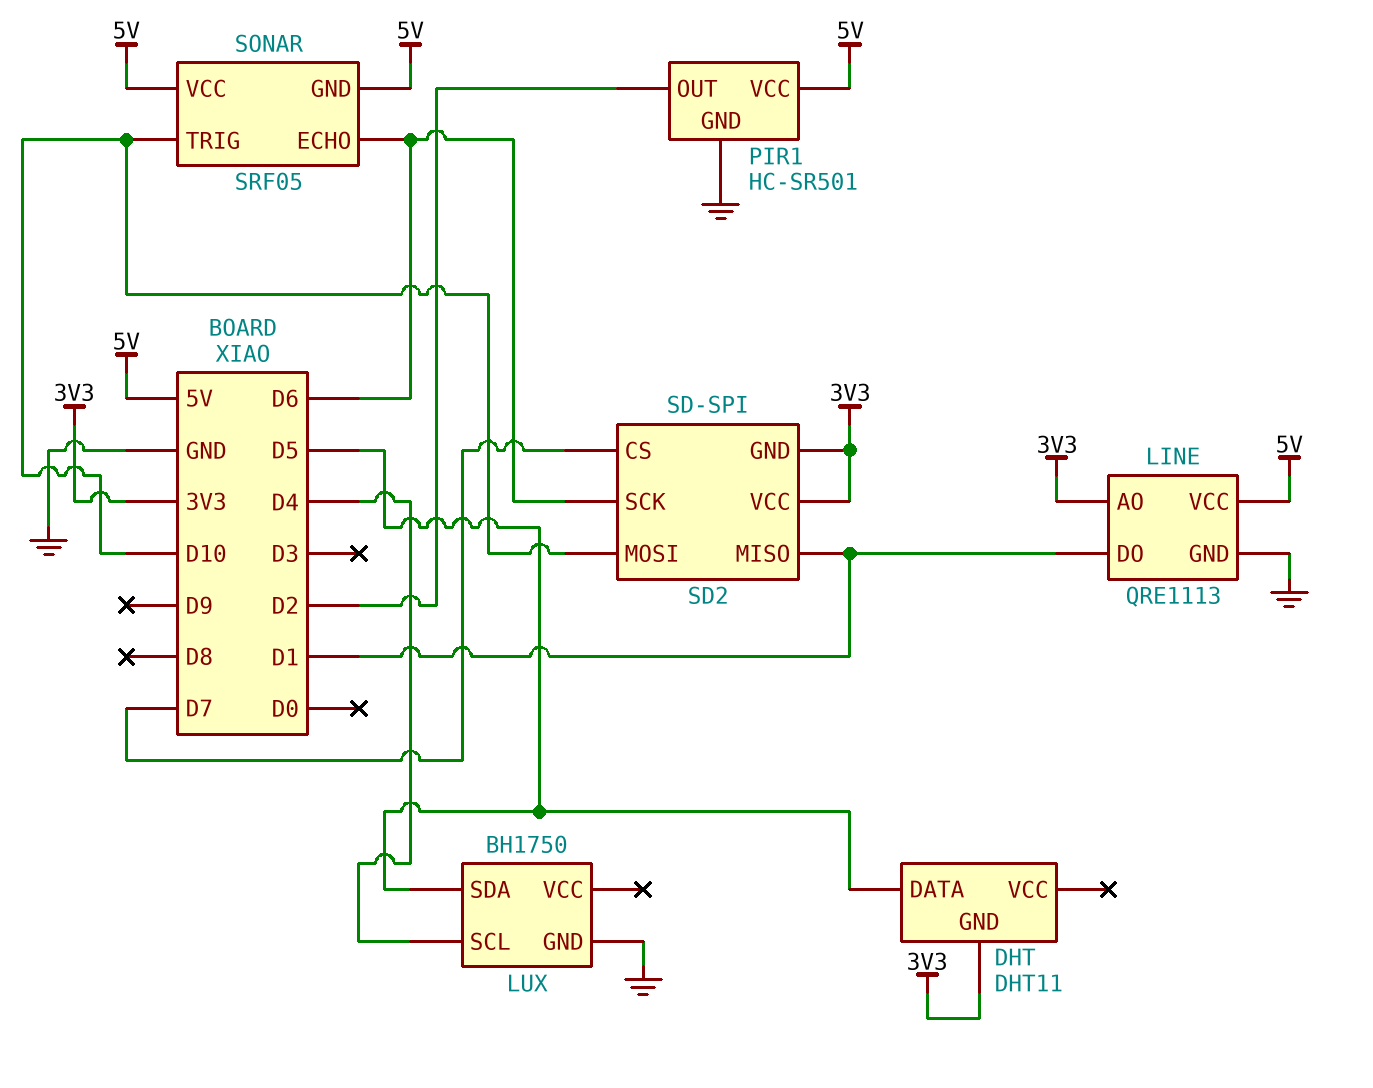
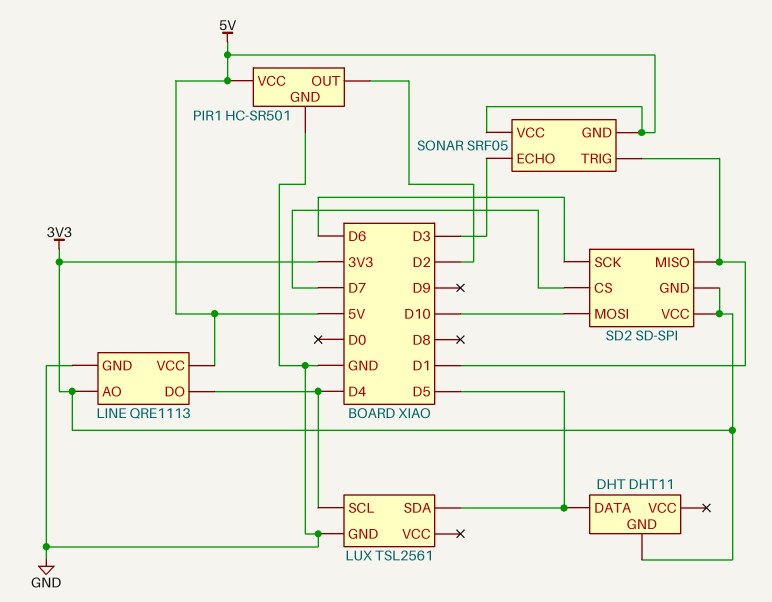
LINE pin DO: D1 -> D4
LUX: BH1750 -> TSL2561
SONAR pin ECHO: D6 -> D3
SONAR pin TRIG: D10 -> D1

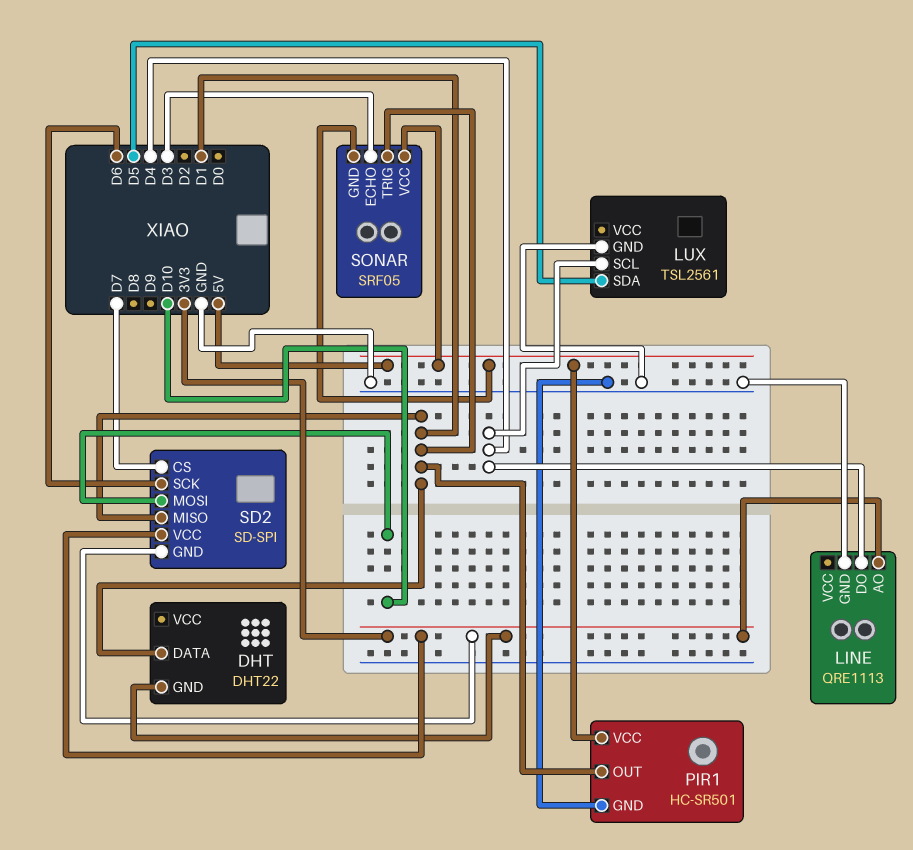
DHT: DHT11 -> DHT22
DHT pin DATA: D5 -> D1
LINE pin VCC: 5V -> none
PIR1 pin OUT: D2 -> D1

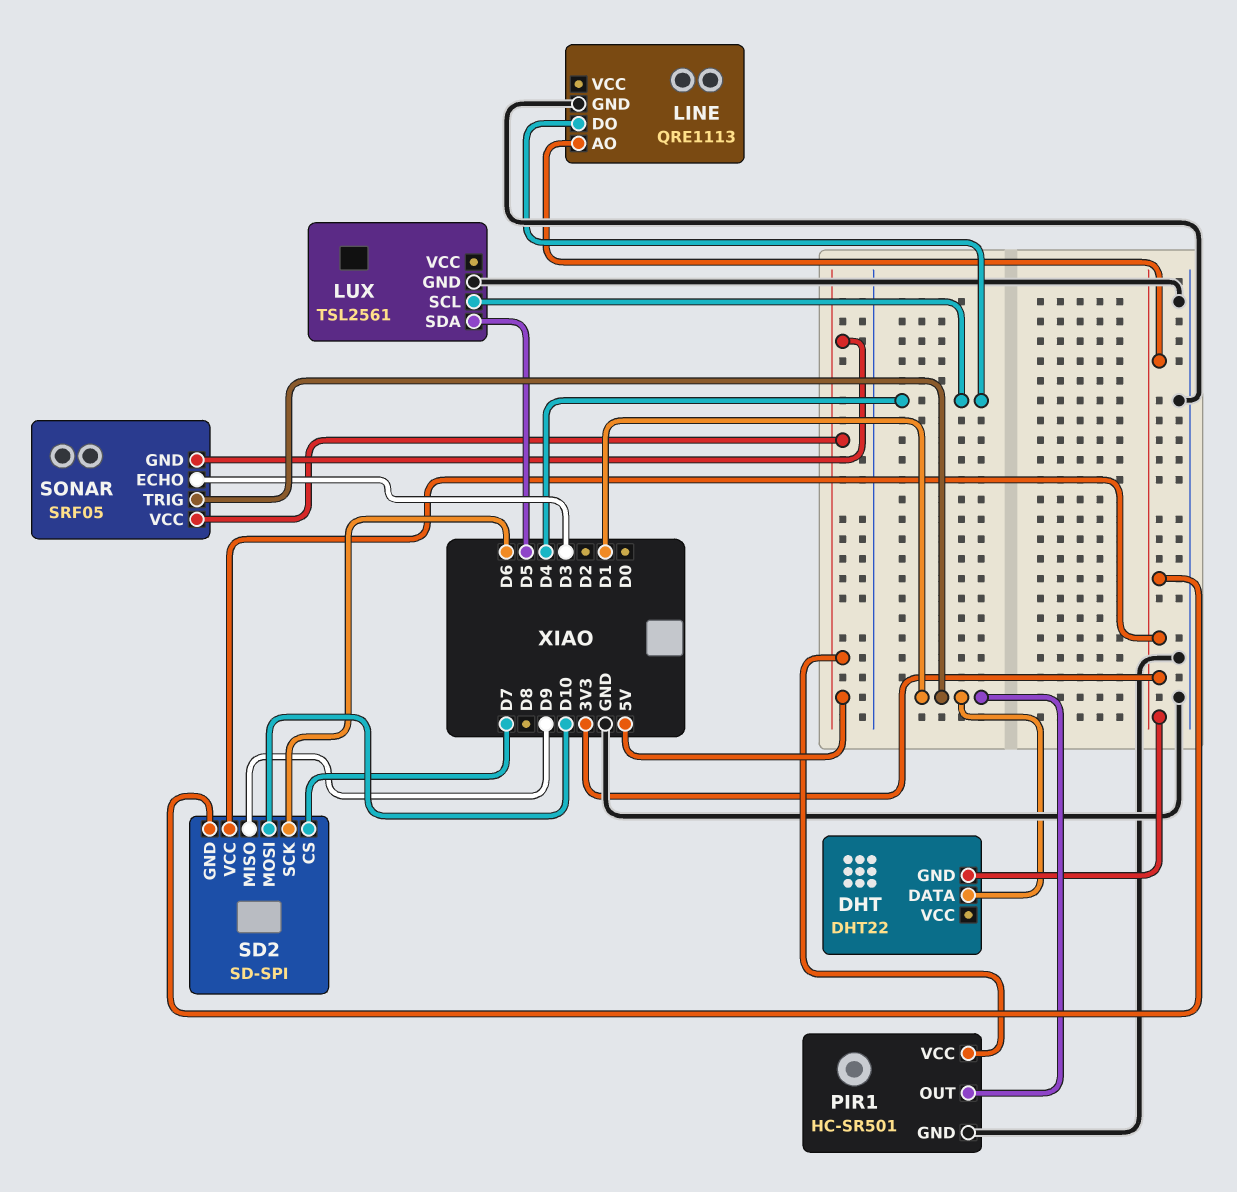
SD2 pin MISO: D1 -> D9

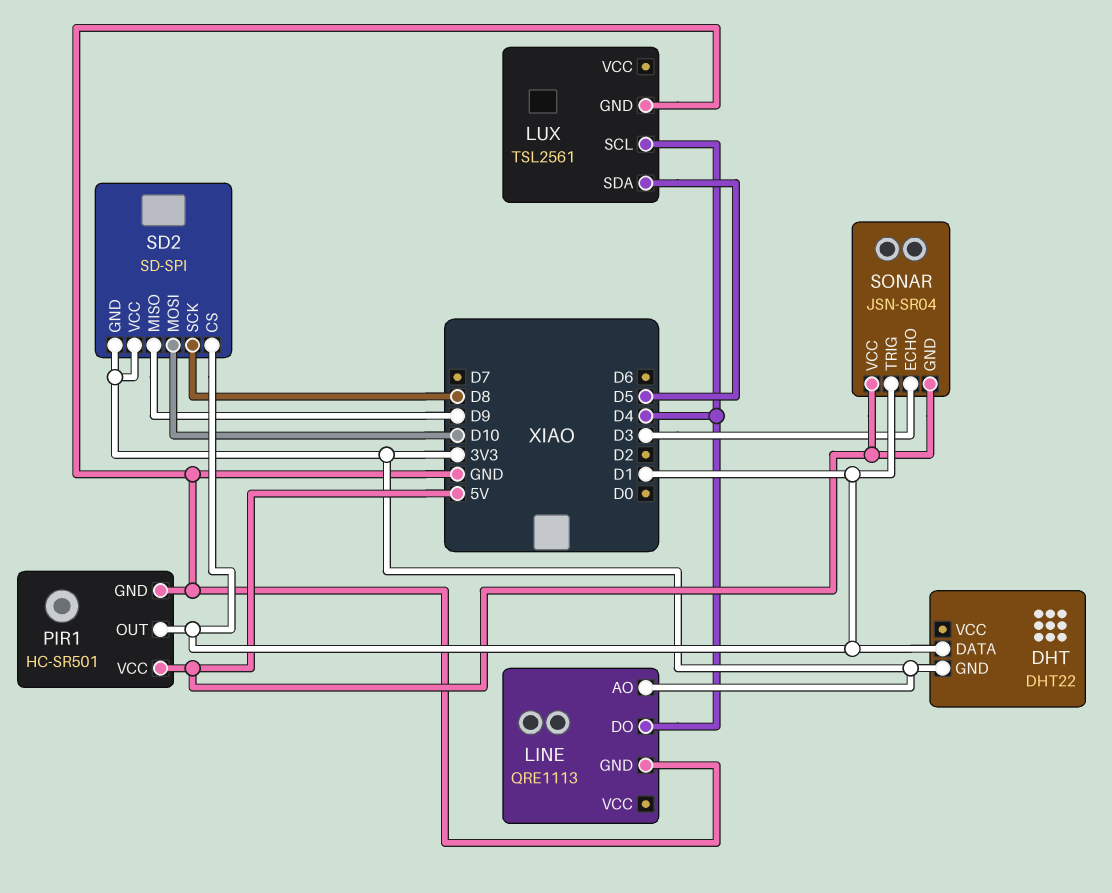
SD2 pin CS: D7 -> D1
SD2 pin SCK: D6 -> D8
SONAR: SRF05 -> JSN-SR04

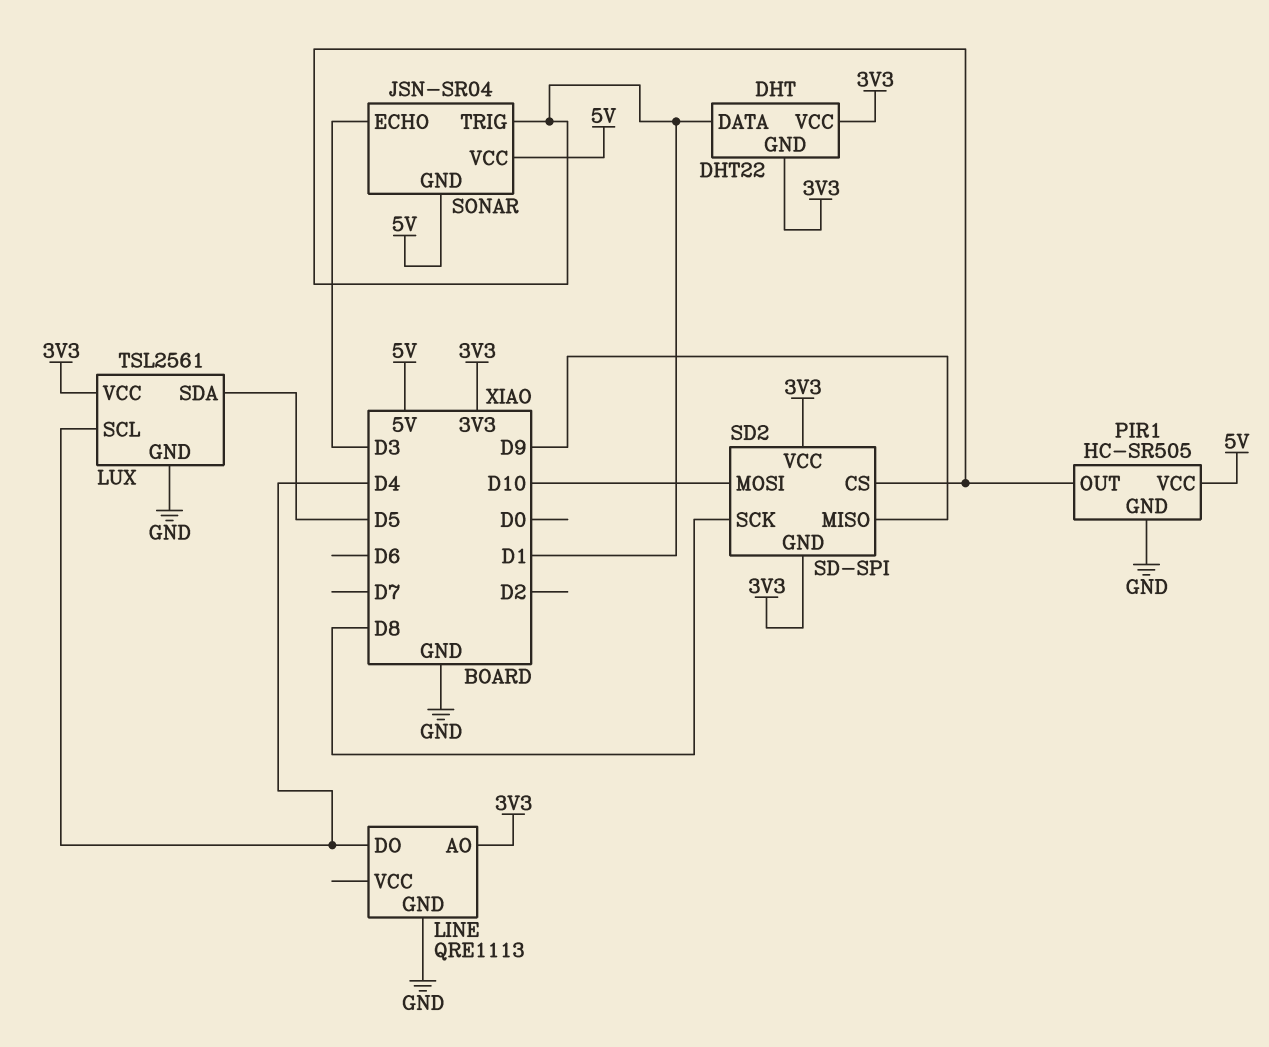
DHT pin VCC: none -> 3V3
LUX pin VCC: none -> 3V3
PIR1: HC-SR501 -> HC-SR505

